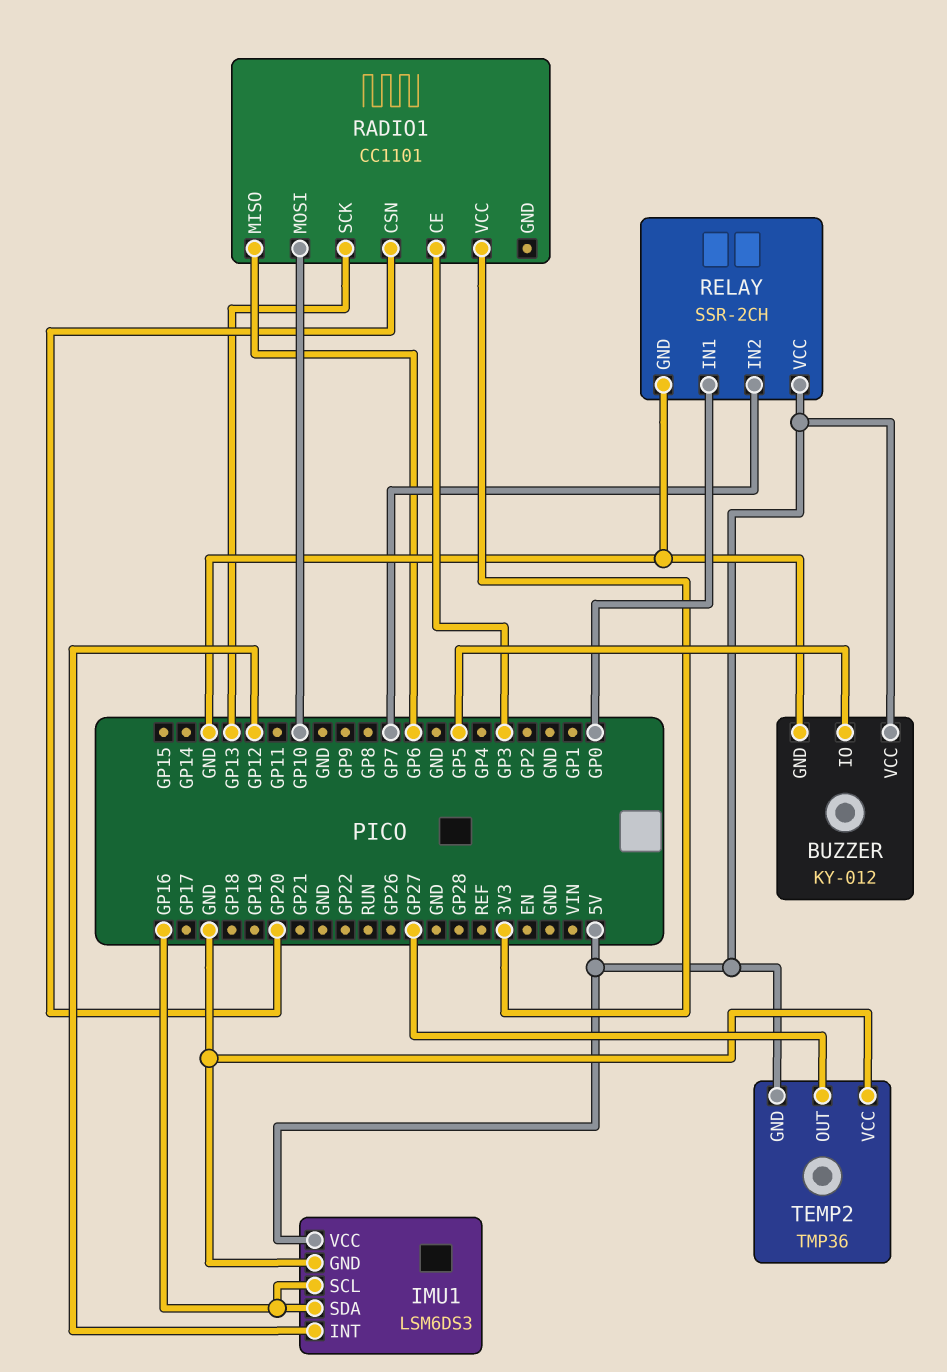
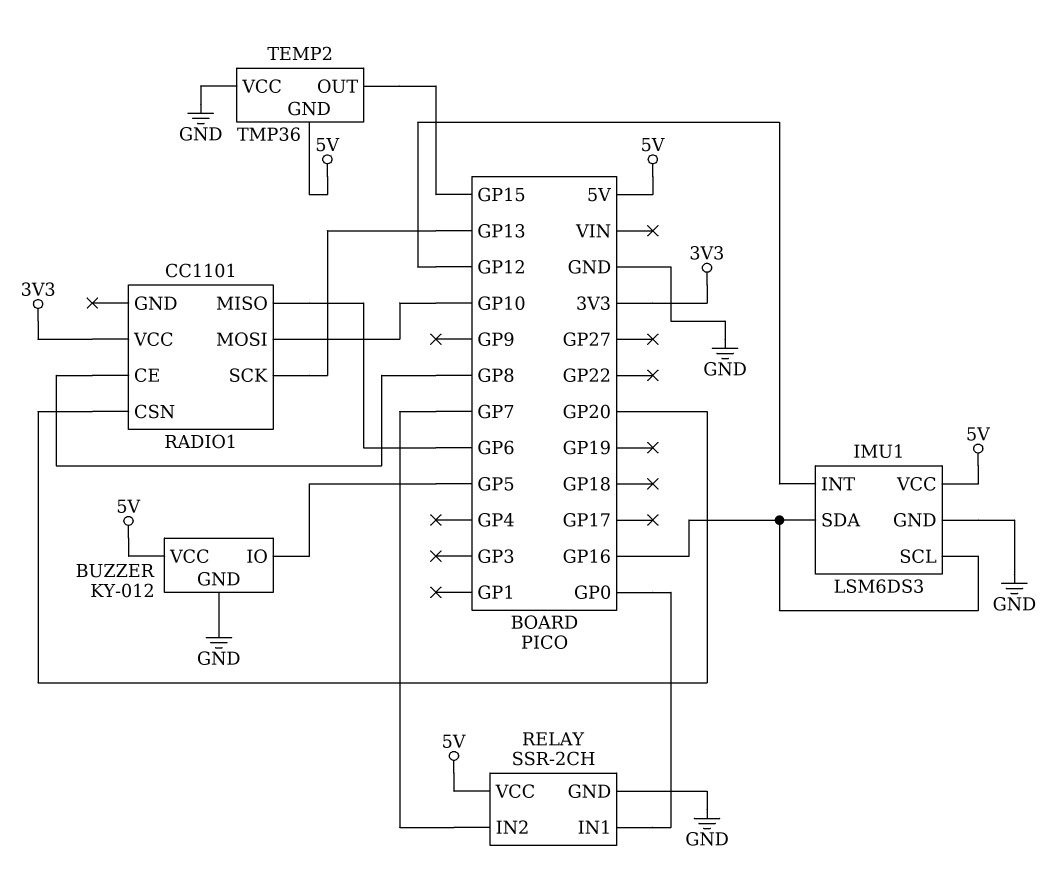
RADIO1 pin CE: GP3 -> GP8
TEMP2 pin OUT: GP27 -> GP15

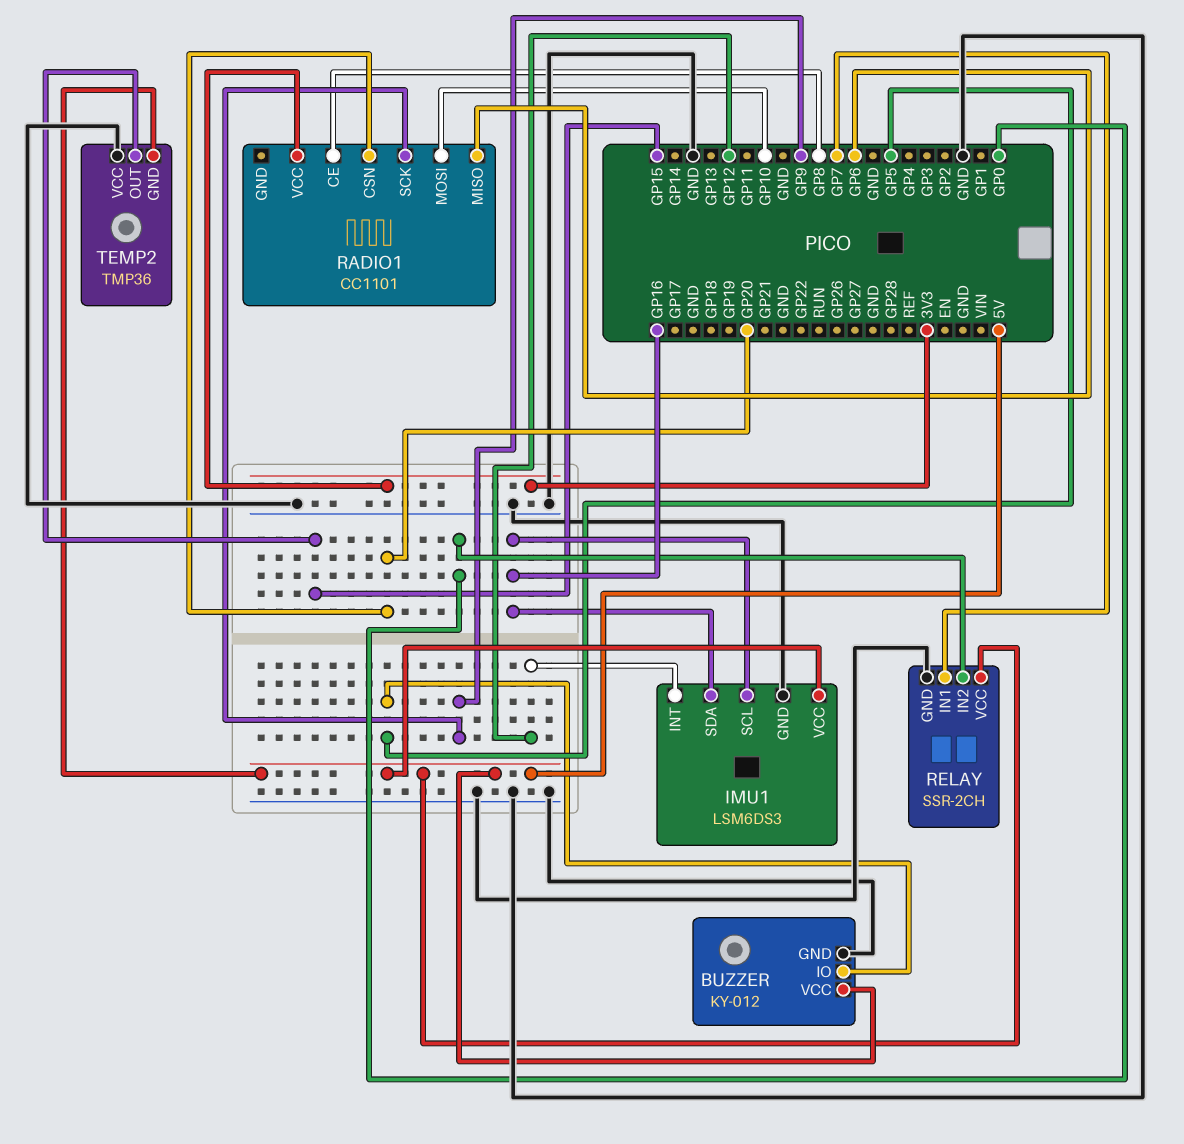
RADIO1 pin SCK: GP13 -> GP9
RELAY pin IN1: GP0 -> GP7
RELAY pin IN2: GP7 -> GP0

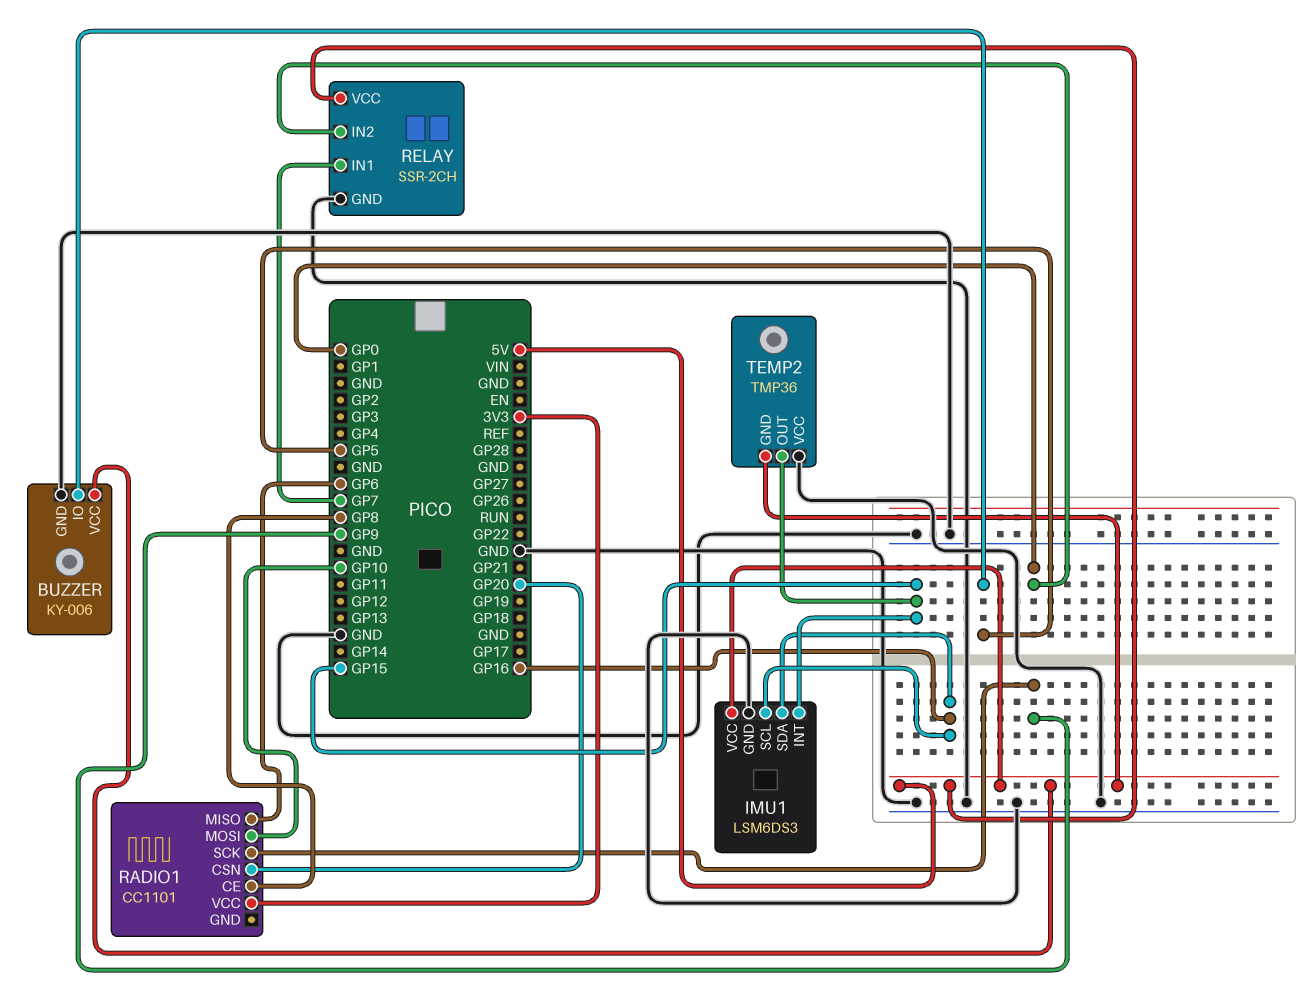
BUZZER: KY-012 -> KY-006
IMU1 pin INT: GP12 -> GP15

